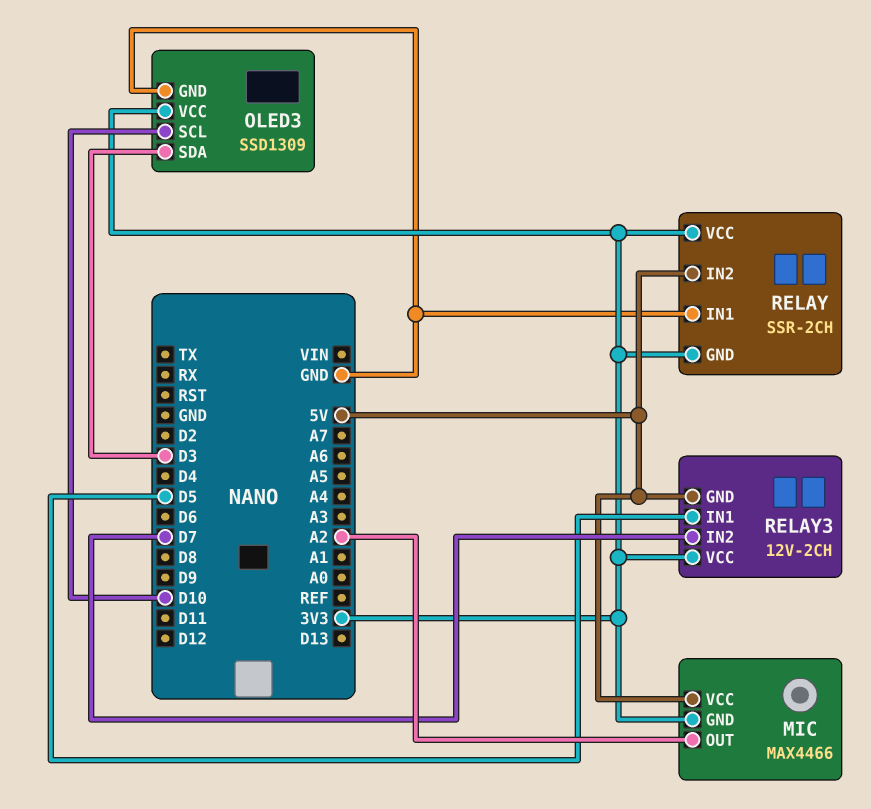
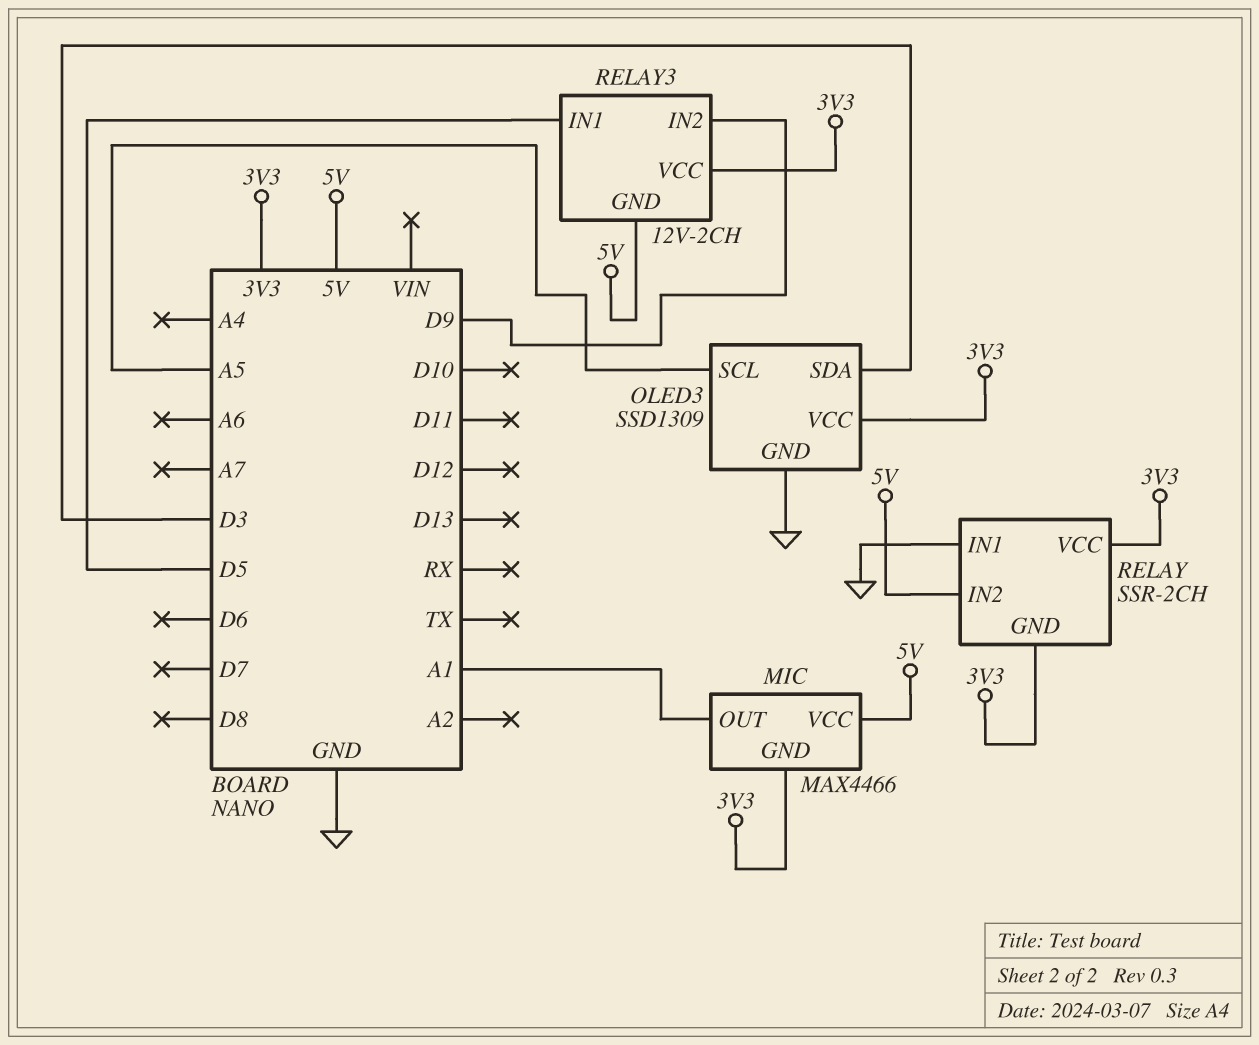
MIC pin OUT: A2 -> A1
OLED3 pin SCL: D10 -> A5
RELAY3 pin IN2: D7 -> D9

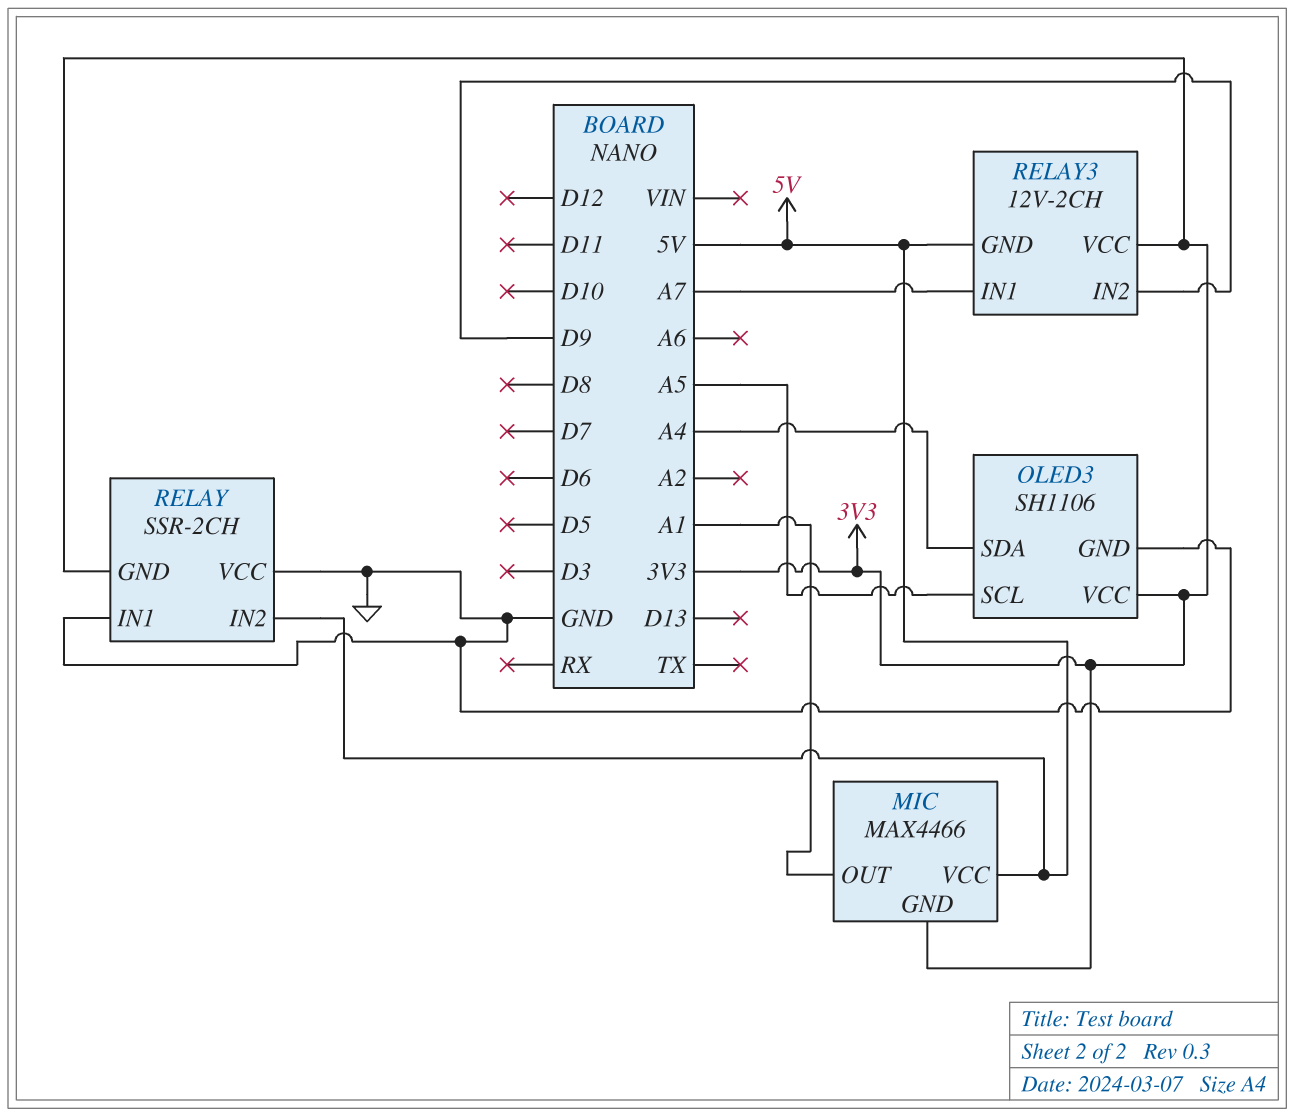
OLED3: SSD1309 -> SH1106
OLED3 pin SDA: D3 -> A4
RELAY pin VCC: 3V3 -> GND
RELAY3 pin IN1: D5 -> A7

